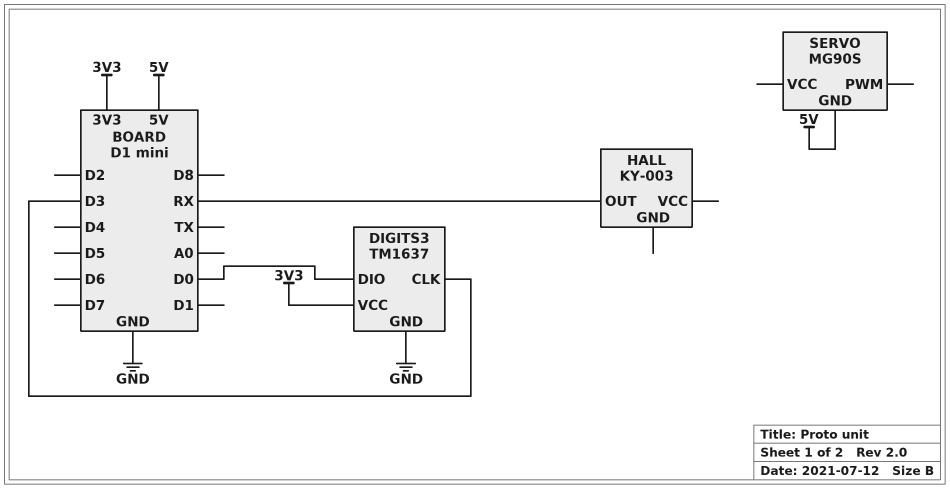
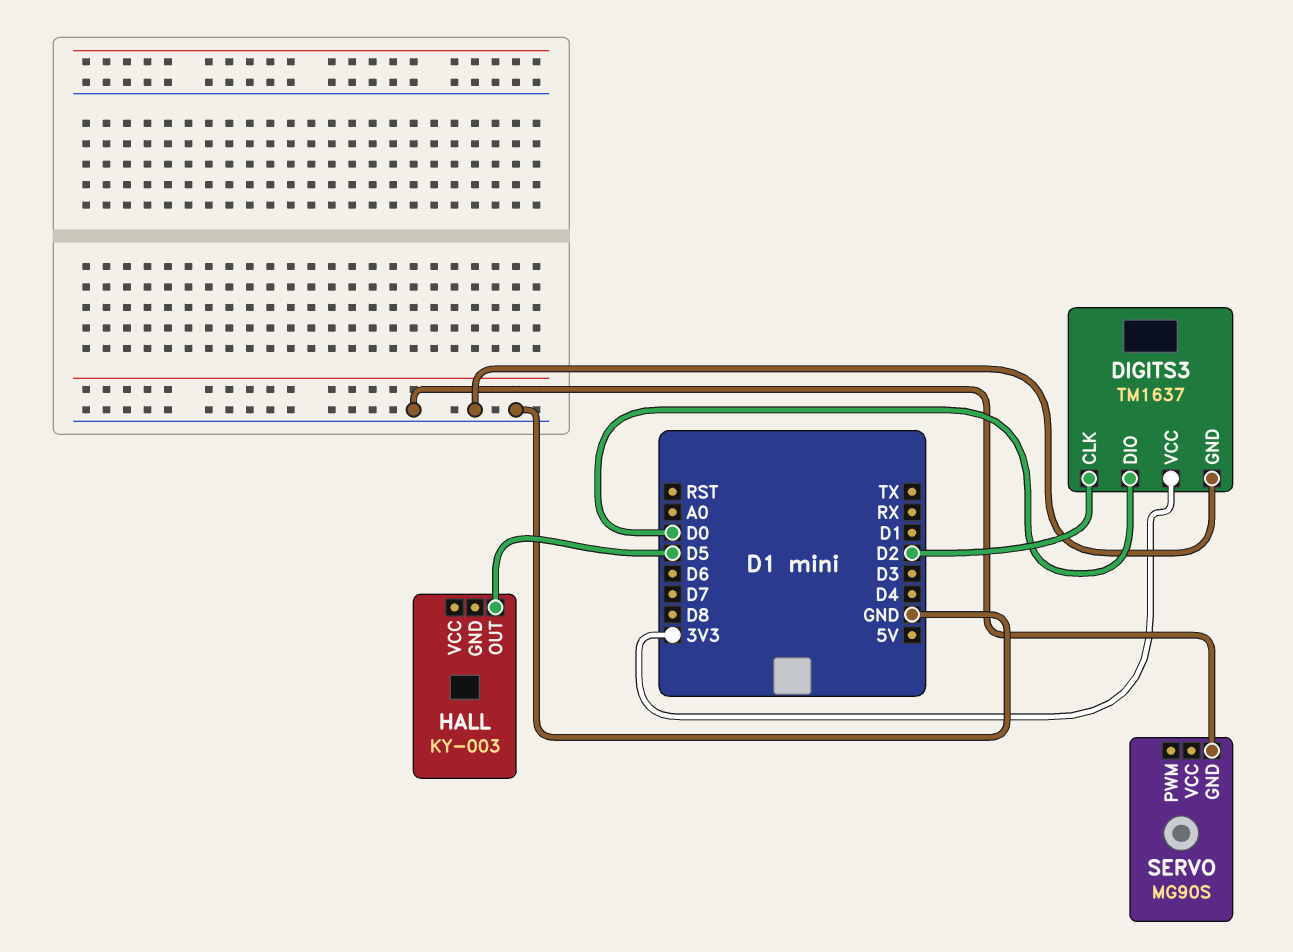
DIGITS3 pin CLK: D3 -> D2
HALL pin OUT: RX -> D5
SERVO pin GND: 5V -> GND

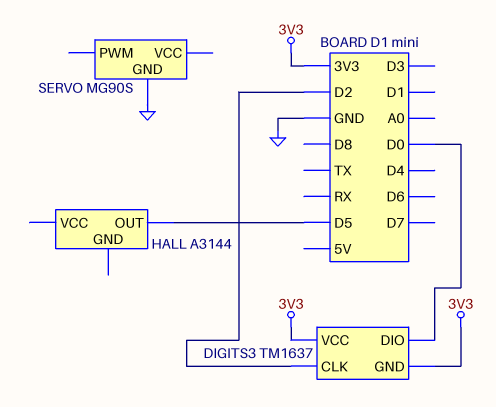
DIGITS3 pin GND: GND -> 3V3
HALL: KY-003 -> A3144

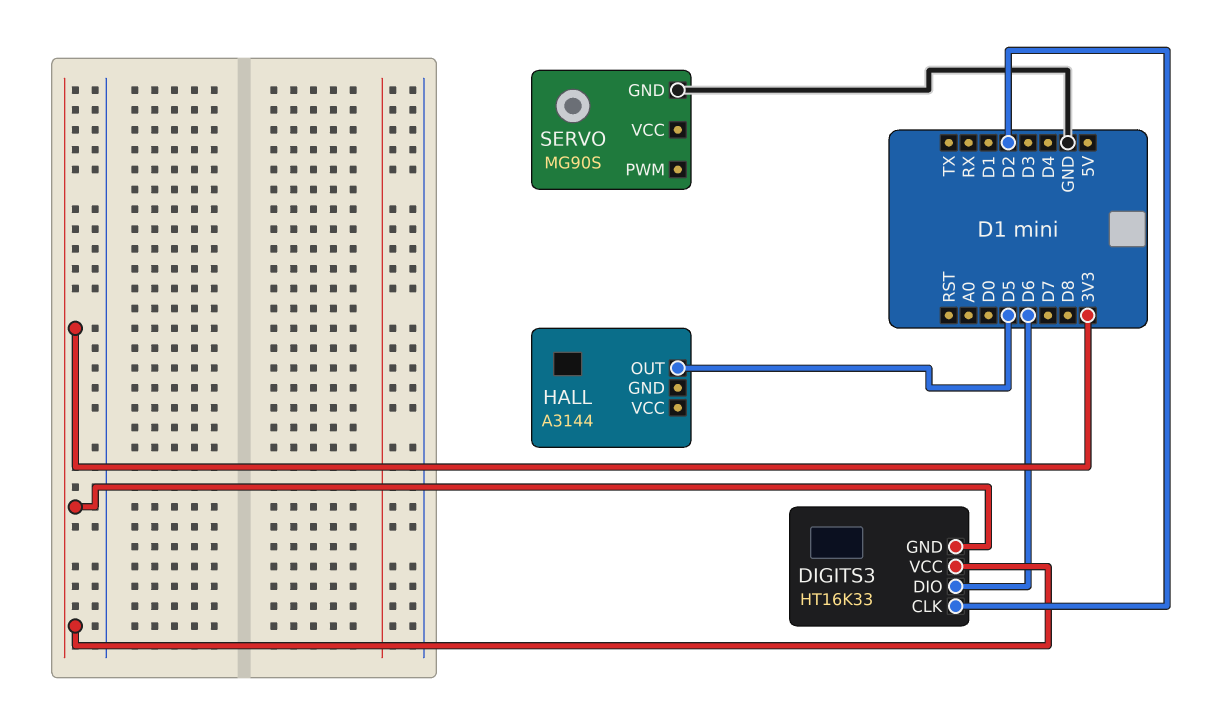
DIGITS3: TM1637 -> HT16K33
DIGITS3 pin DIO: D0 -> D6

